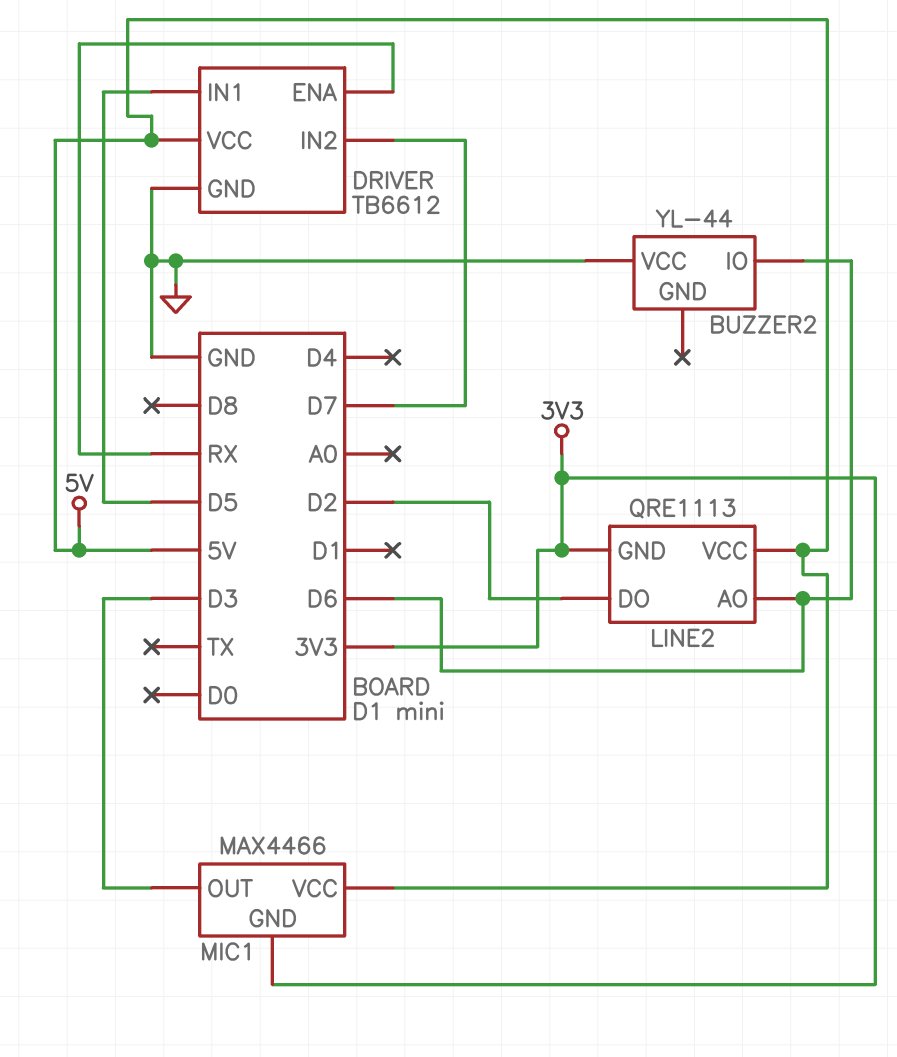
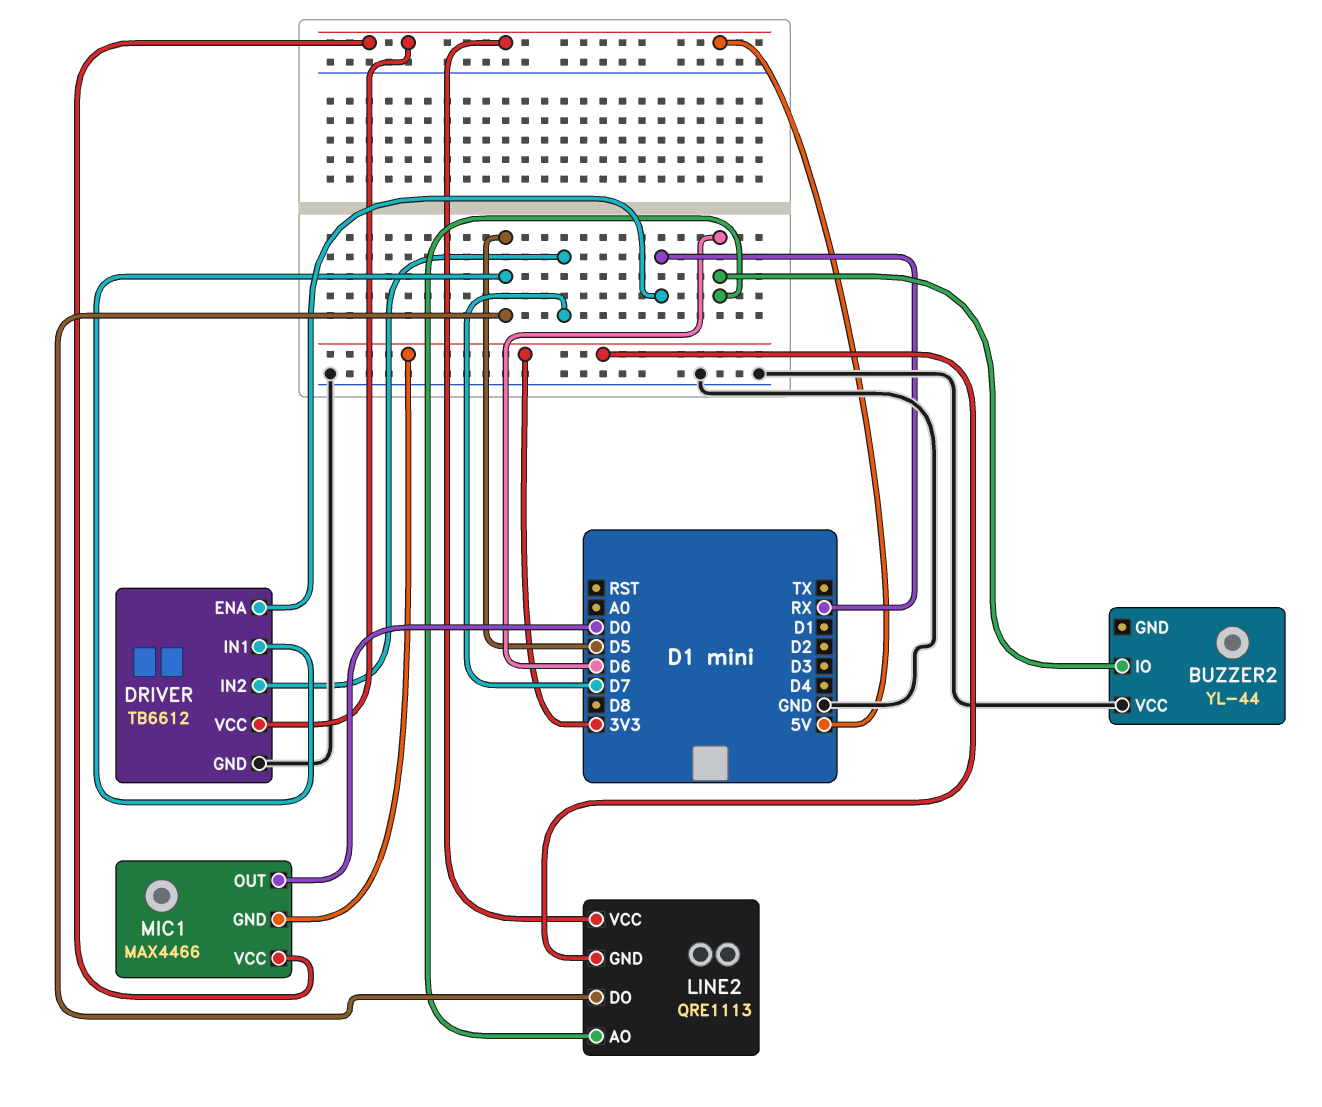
LINE2 pin DO: D2 -> D5
MIC1 pin OUT: D3 -> D0

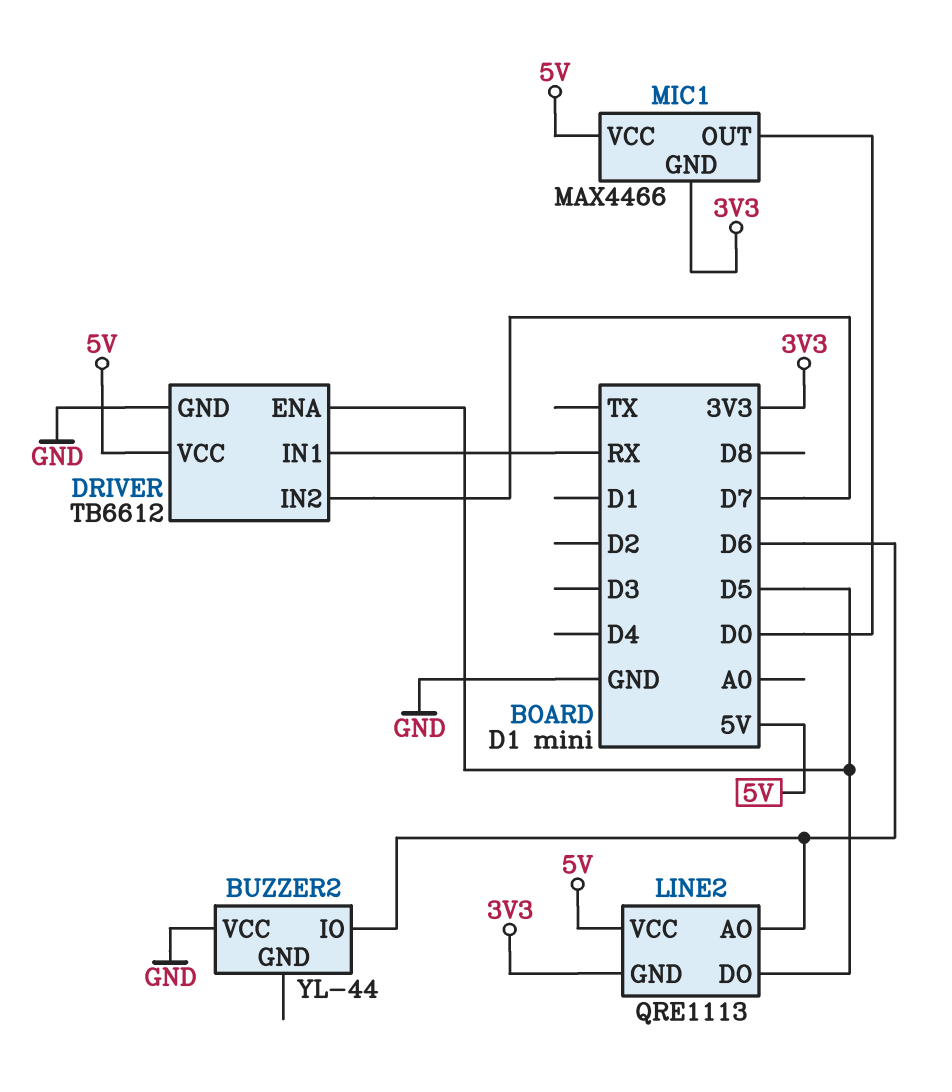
DRIVER pin ENA: RX -> D5
DRIVER pin IN1: D5 -> RX

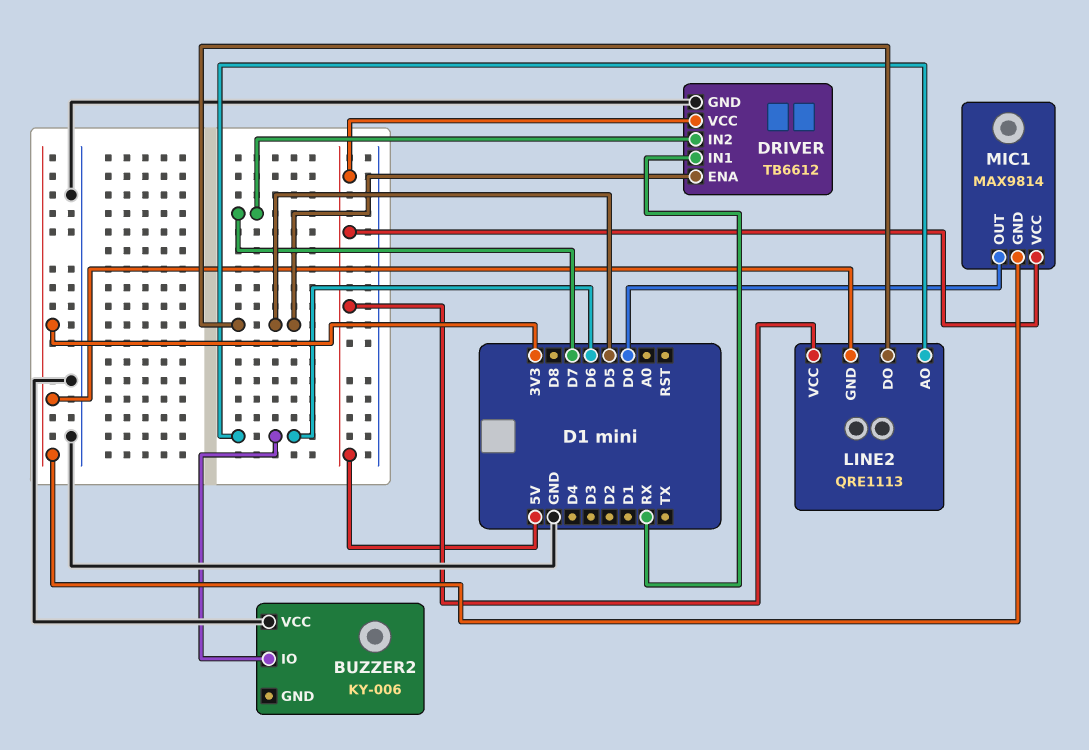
BUZZER2: YL-44 -> KY-006
MIC1: MAX4466 -> MAX9814

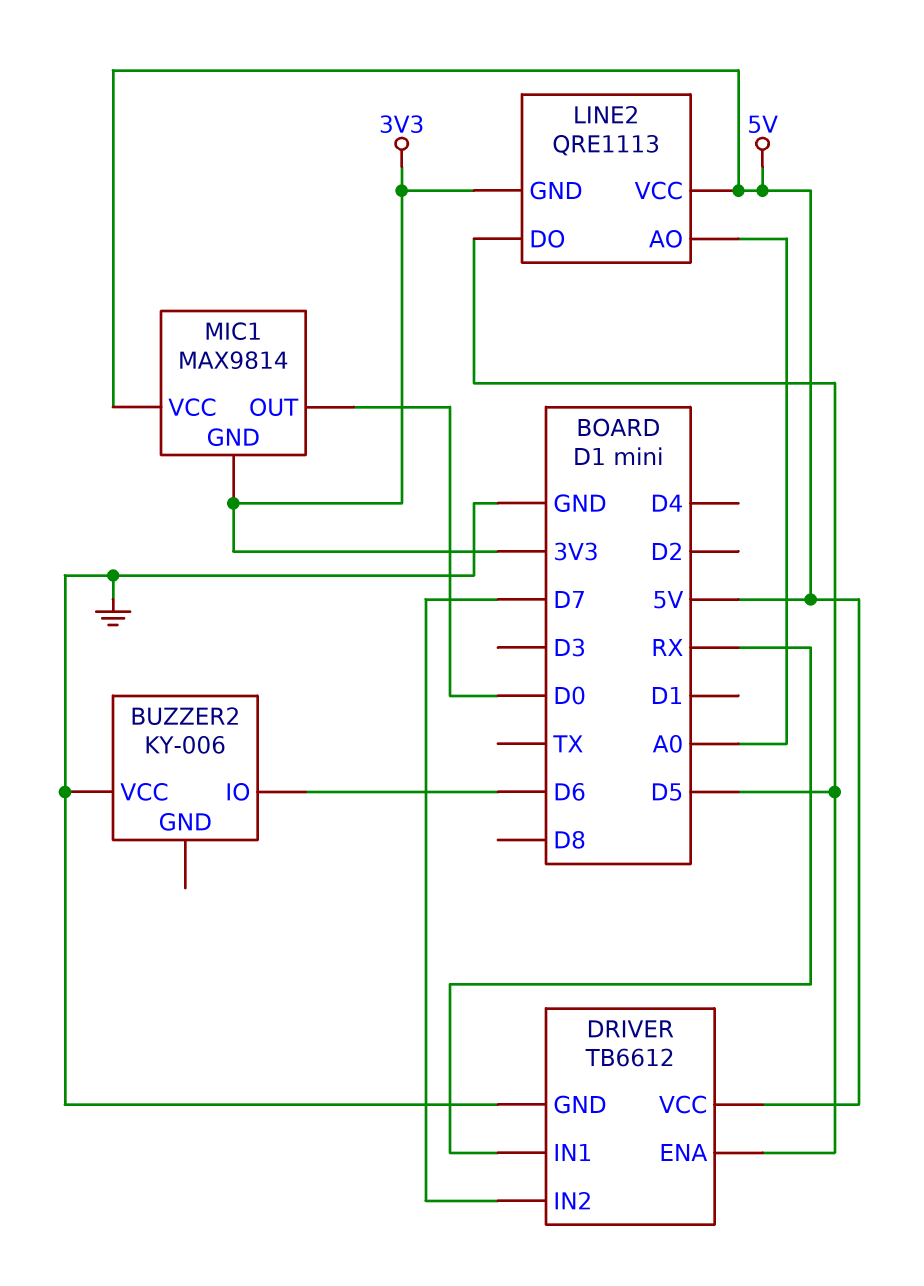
LINE2 pin AO: D6 -> A0

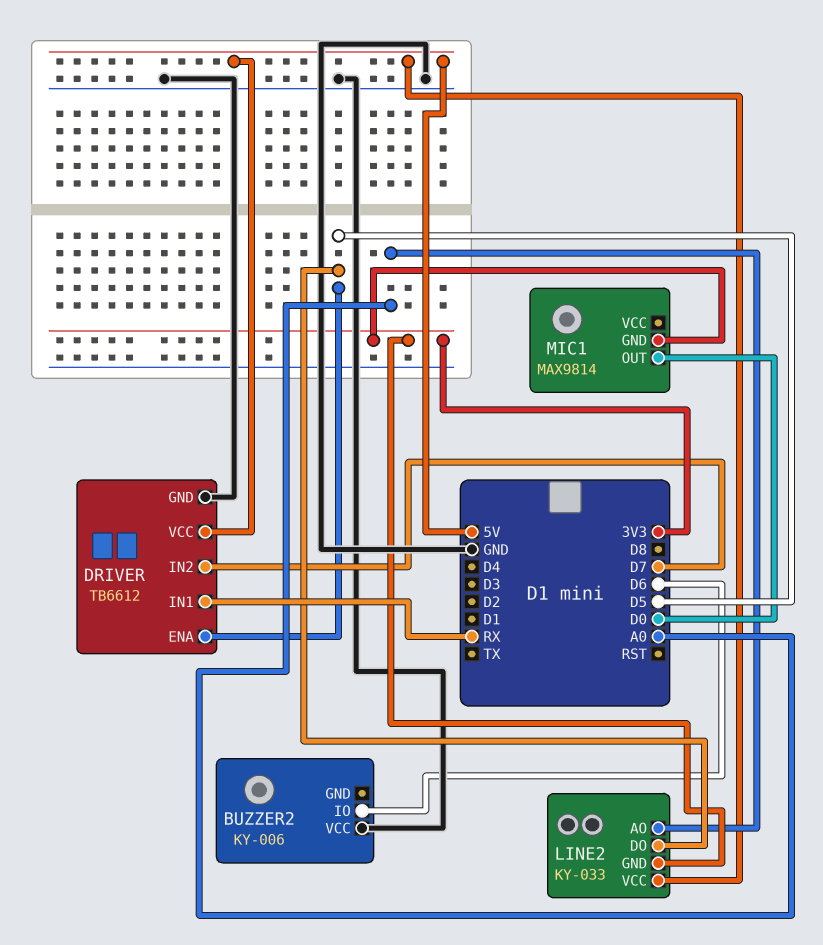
LINE2: QRE1113 -> KY-033
MIC1 pin VCC: 5V -> none

